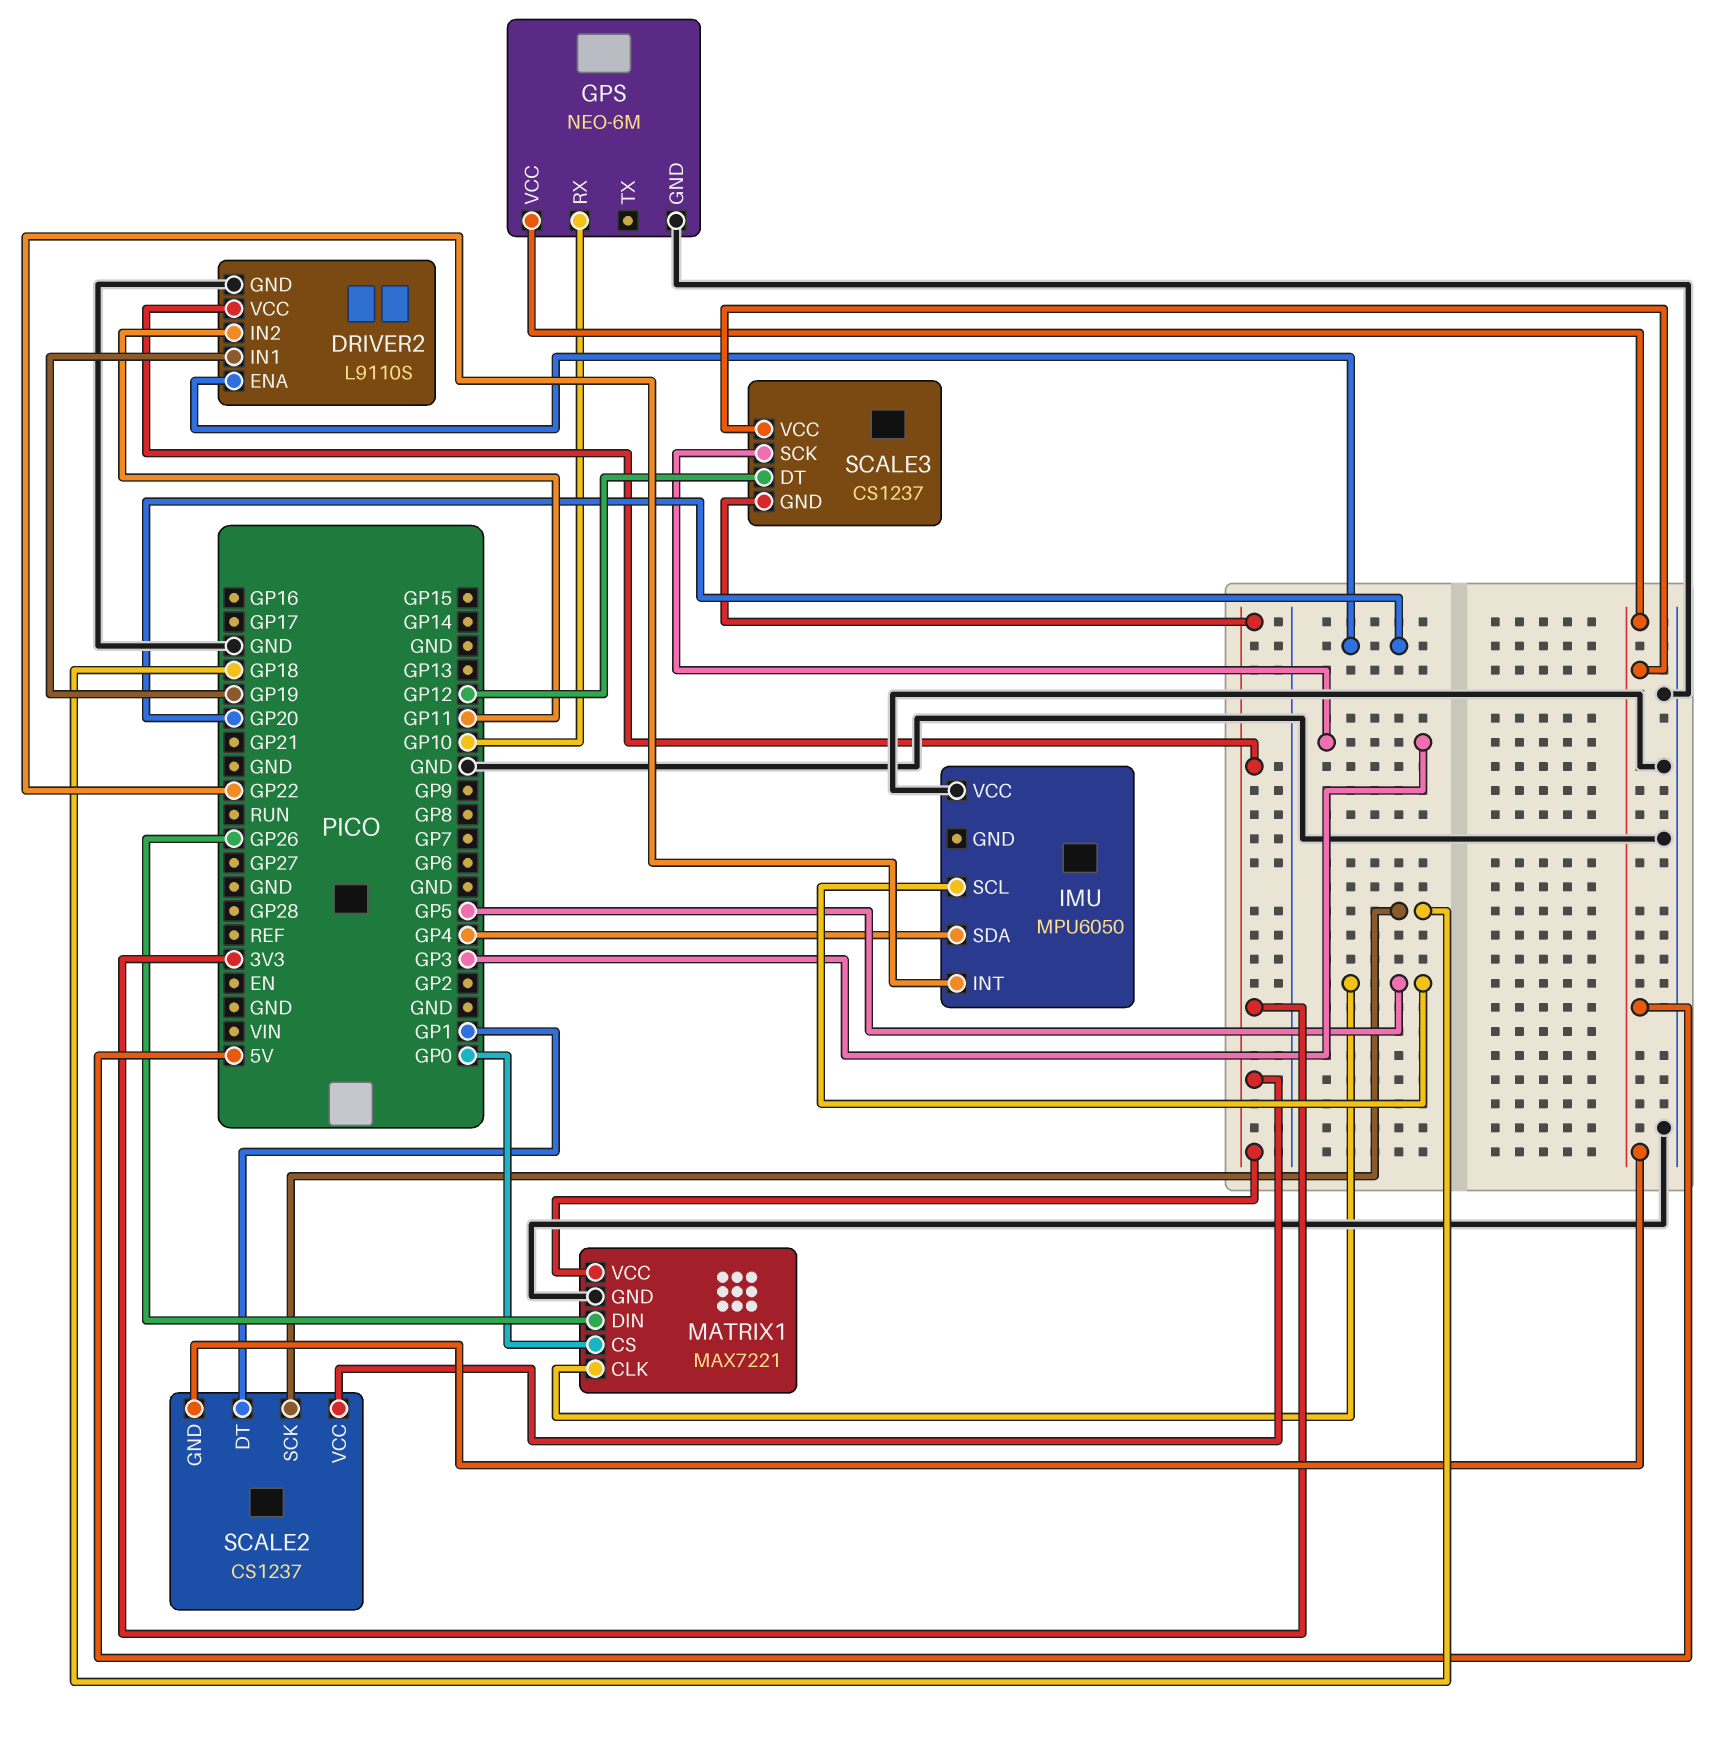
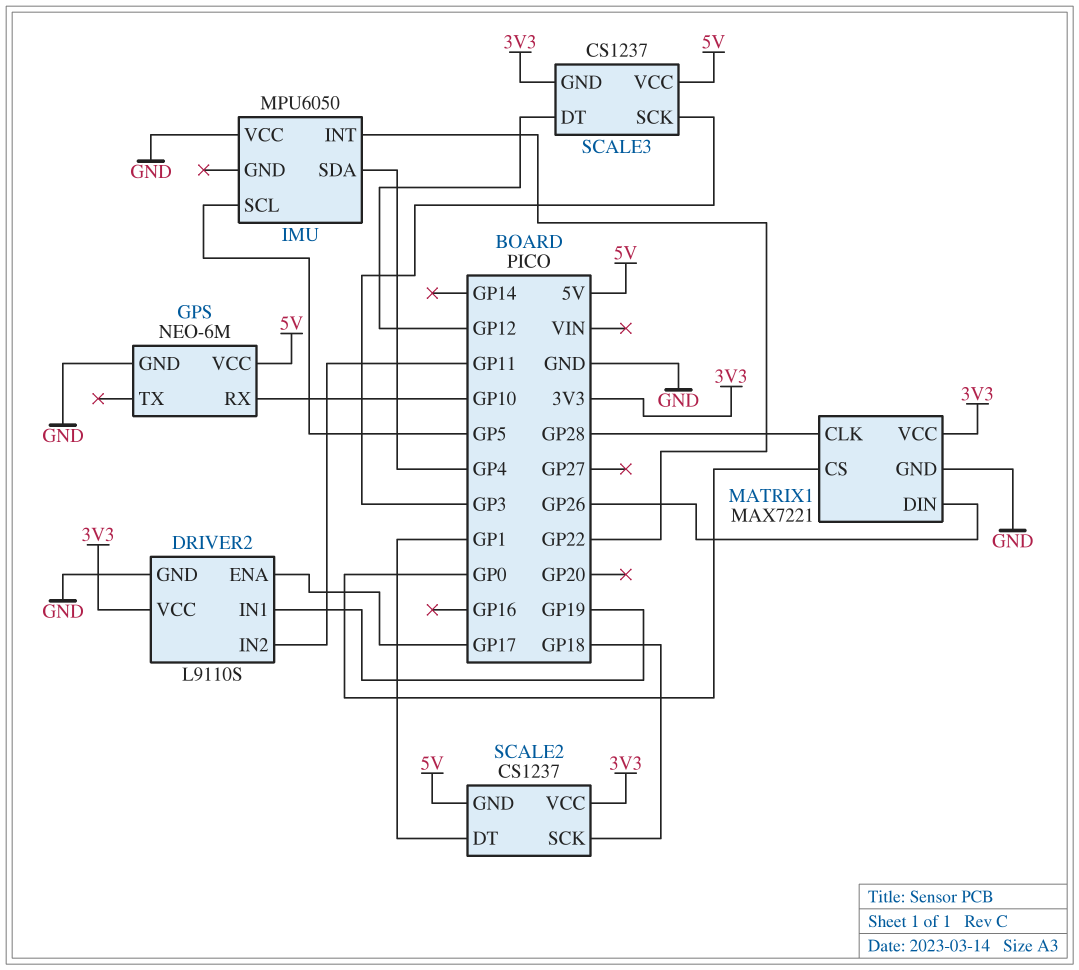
DRIVER2 pin ENA: GP20 -> GP17
MATRIX1 pin CLK: GP5 -> GP28

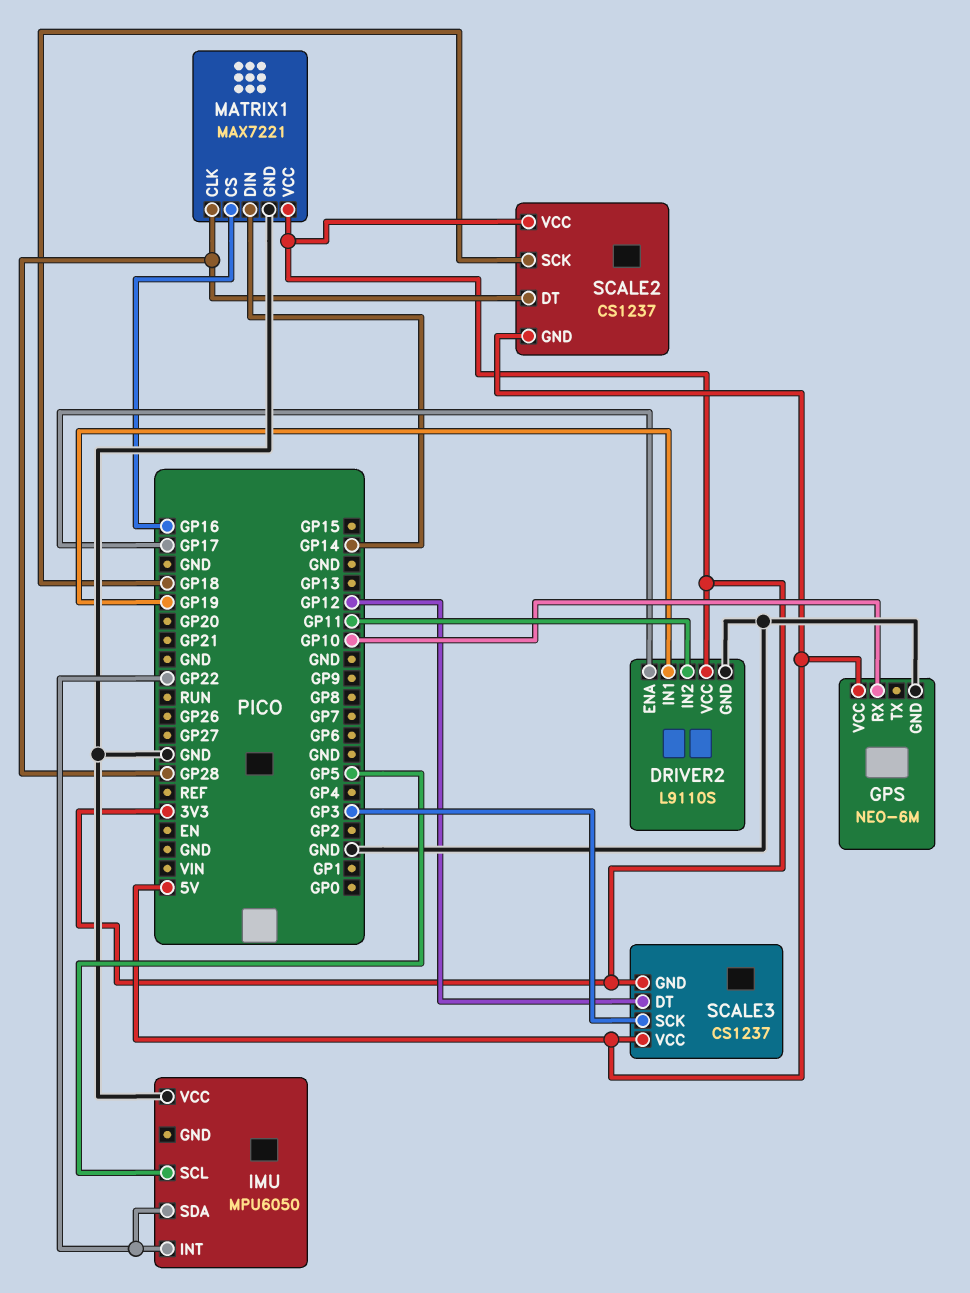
IMU pin SDA: GP4 -> GP22
MATRIX1 pin CS: GP0 -> GP16
MATRIX1 pin DIN: GP26 -> GP14
SCALE2 pin DT: GP1 -> GP28

